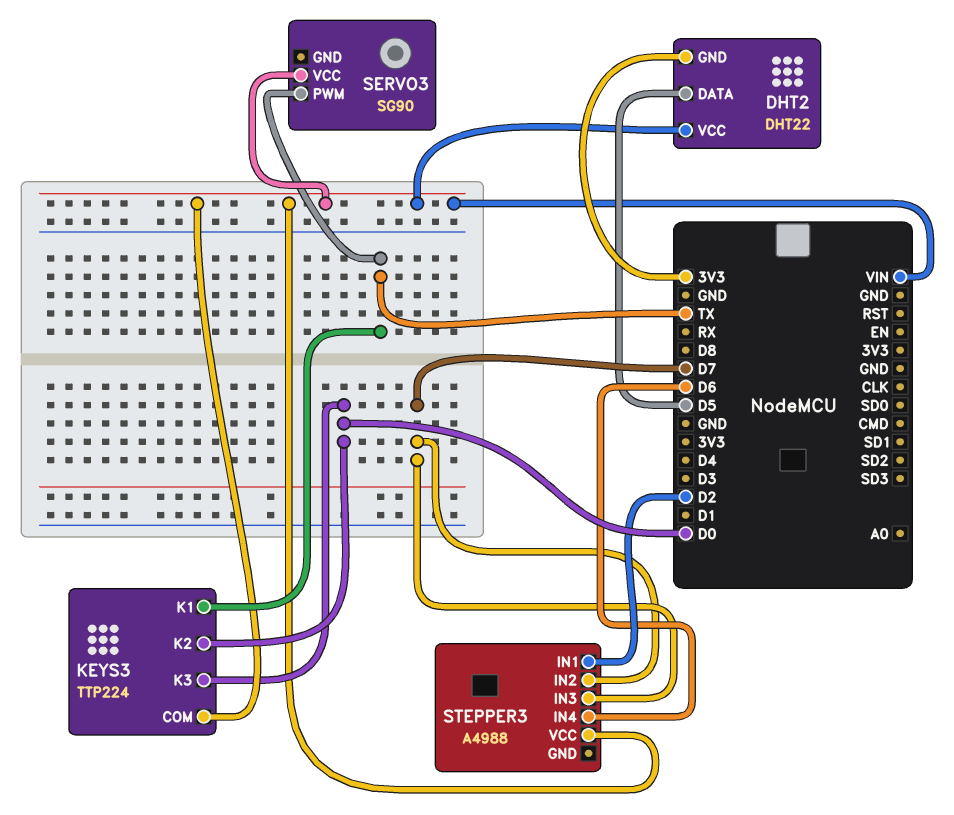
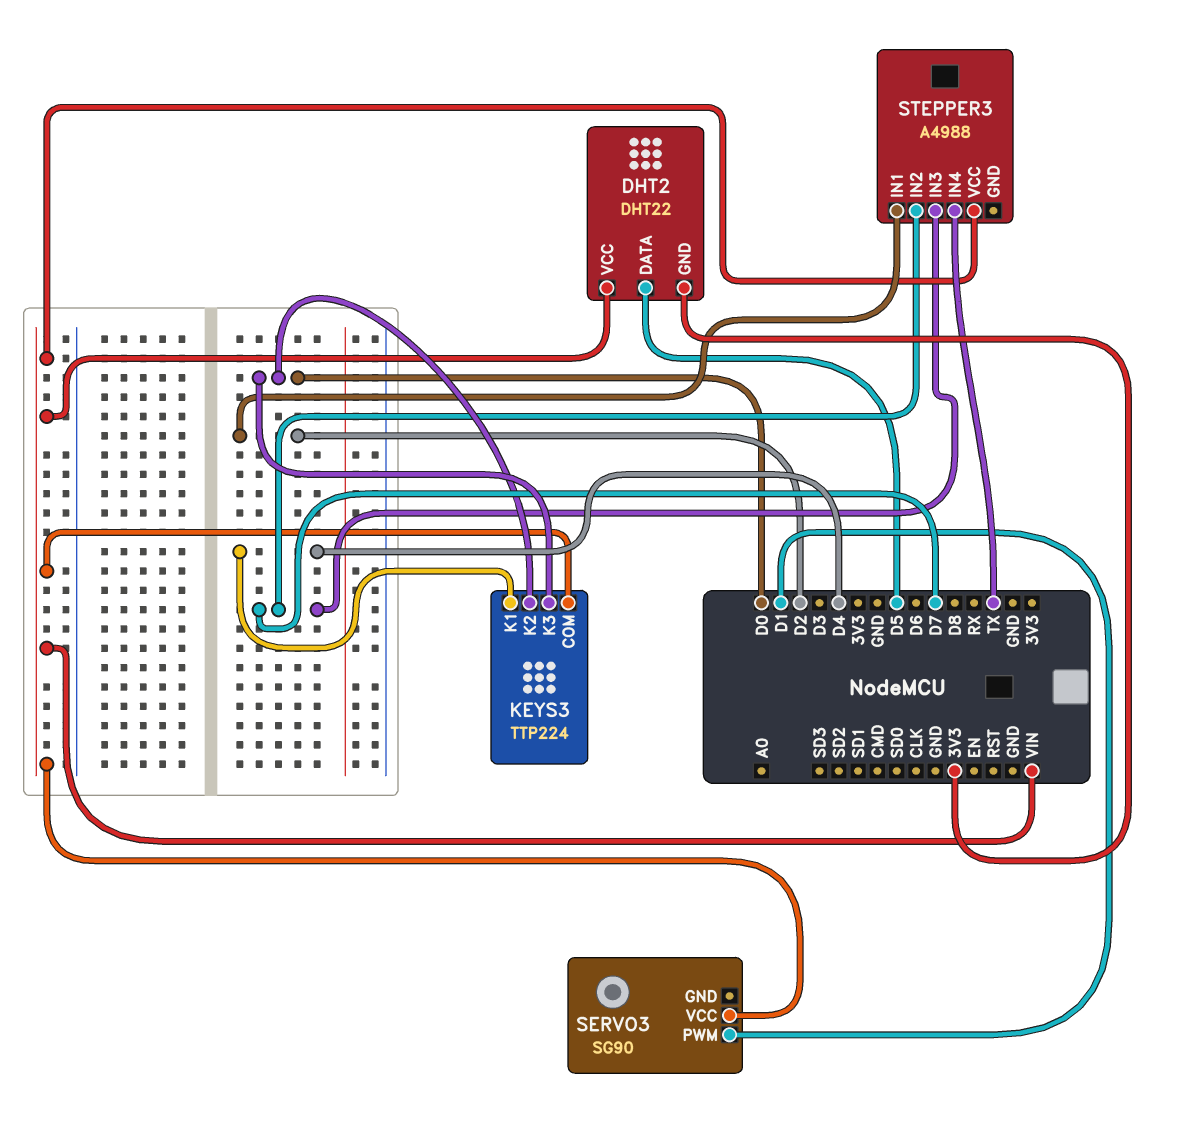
KEYS3 pin K1: TX -> D4
SERVO3 pin PWM: TX -> D1
STEPPER3 pin IN4: D6 -> TX

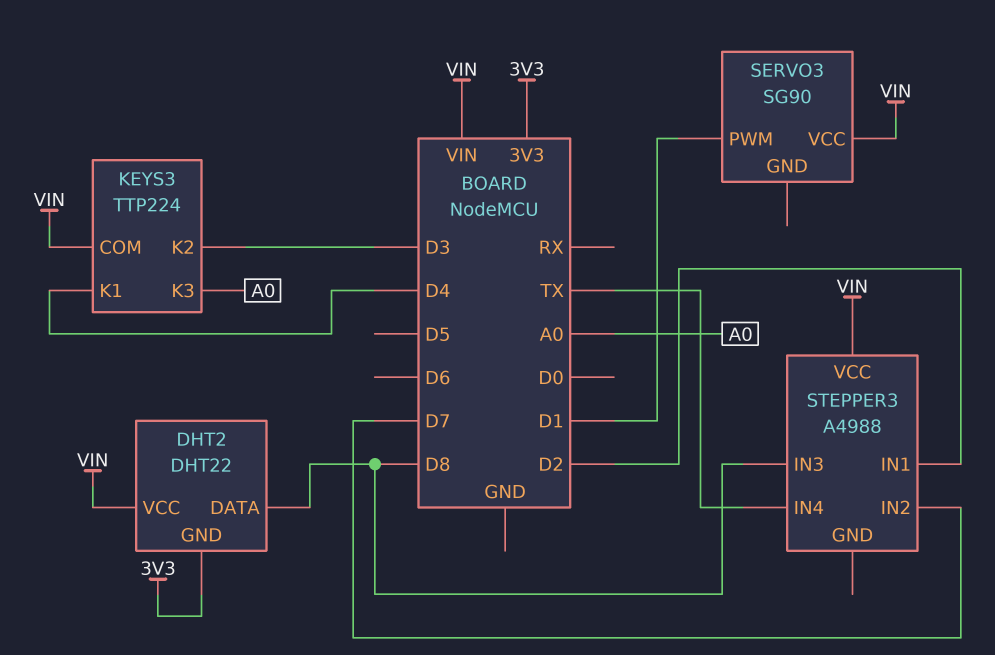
DHT2 pin DATA: D5 -> D8
KEYS3 pin K2: D0 -> D3
KEYS3 pin K3: D0 -> A0
STEPPER3 pin IN3: D7 -> D8

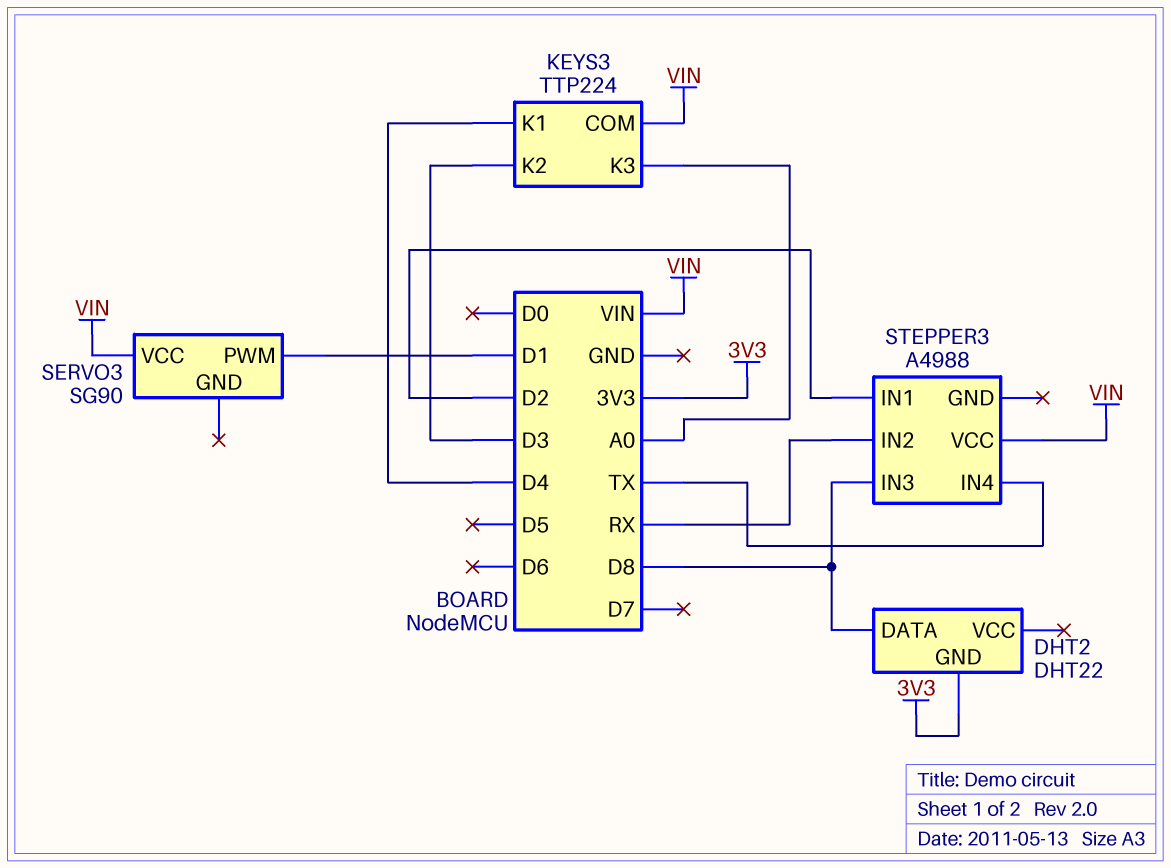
DHT2 pin VCC: VIN -> none
STEPPER3 pin IN2: D7 -> RX

